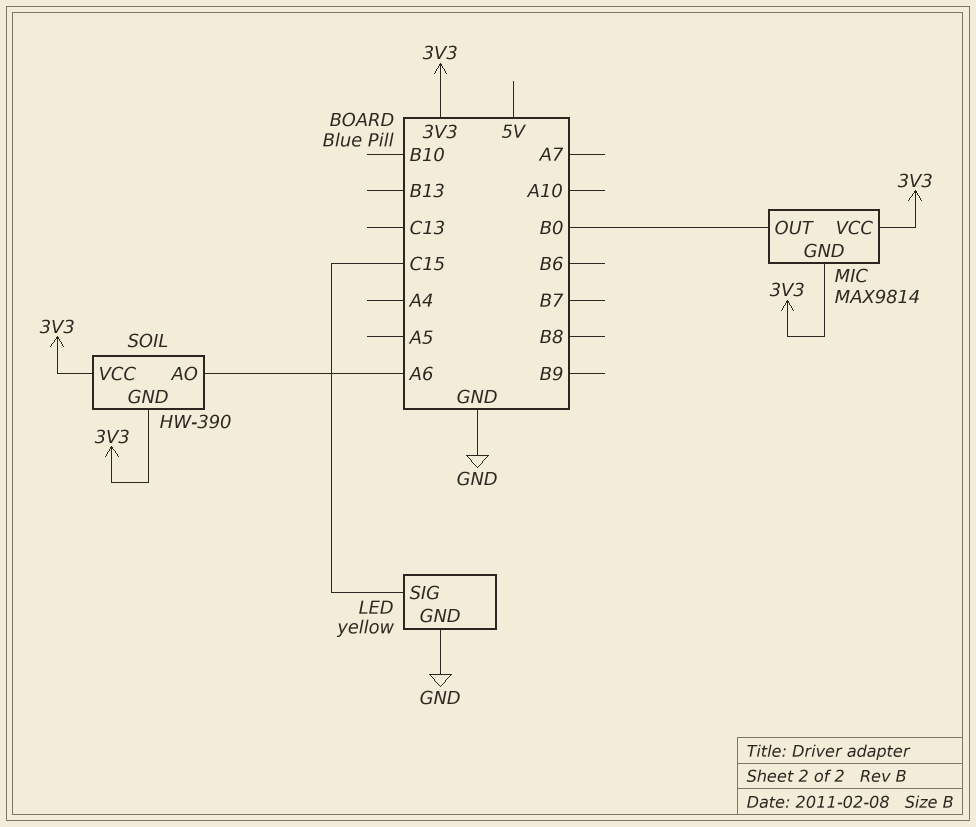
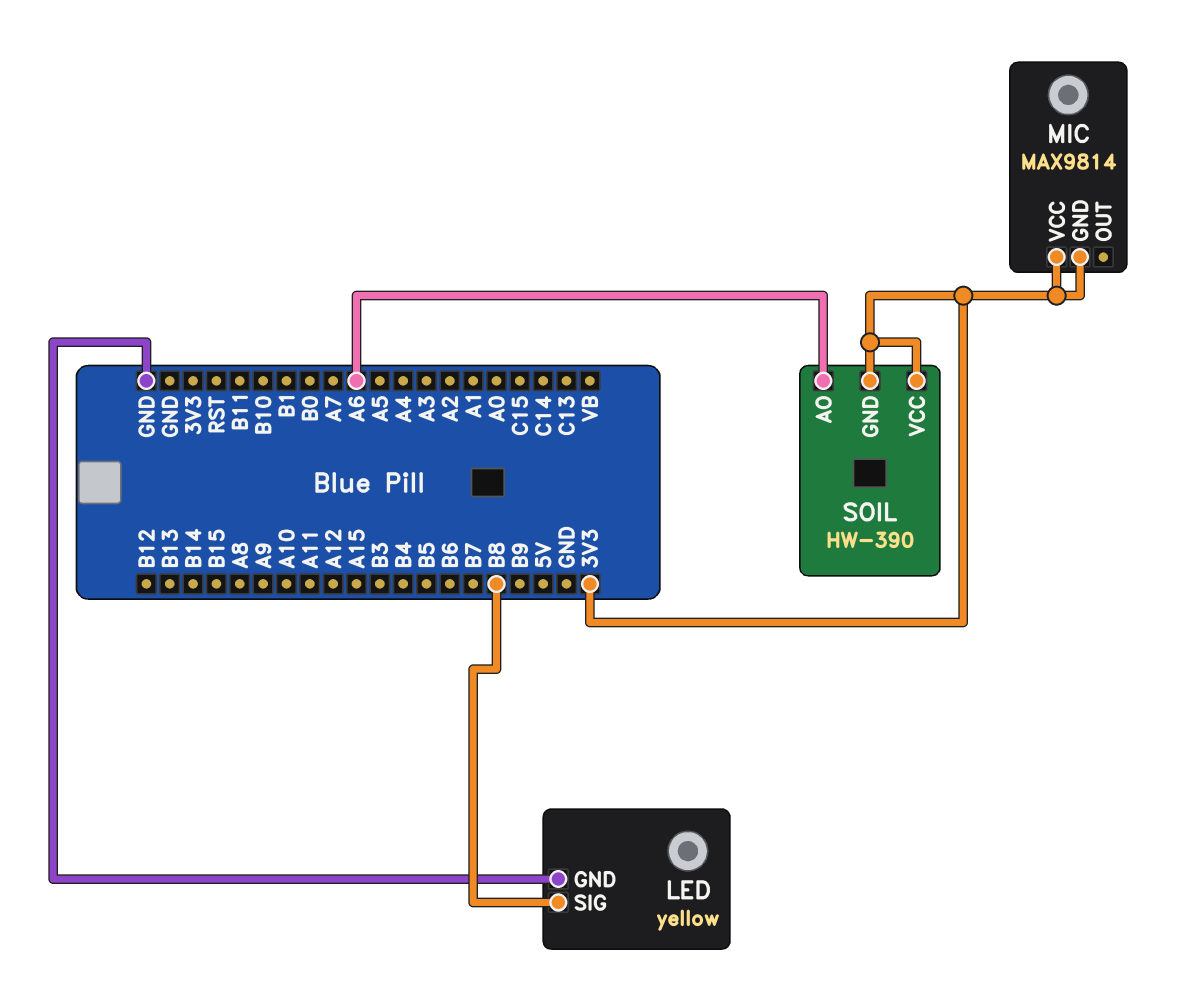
LED pin SIG: C15 -> B8
MIC pin OUT: B0 -> none

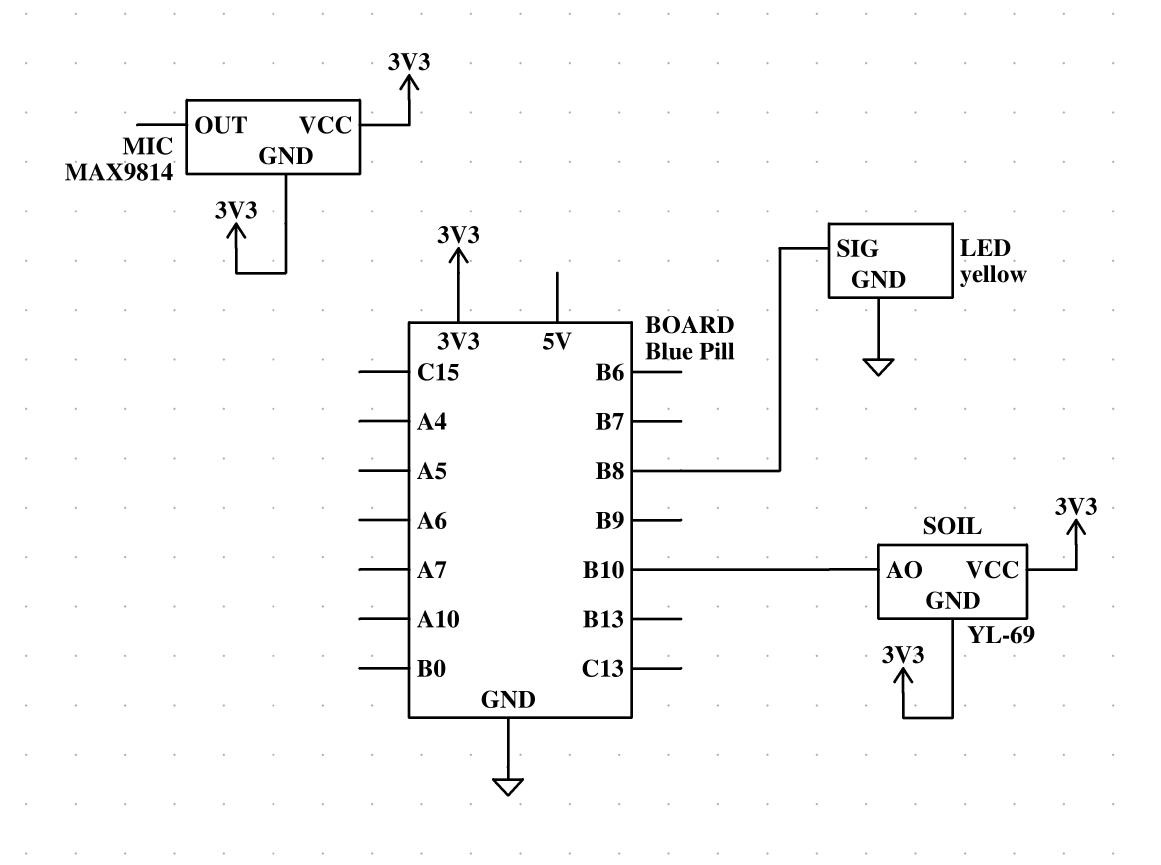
SOIL: HW-390 -> YL-69
SOIL pin AO: A6 -> B10

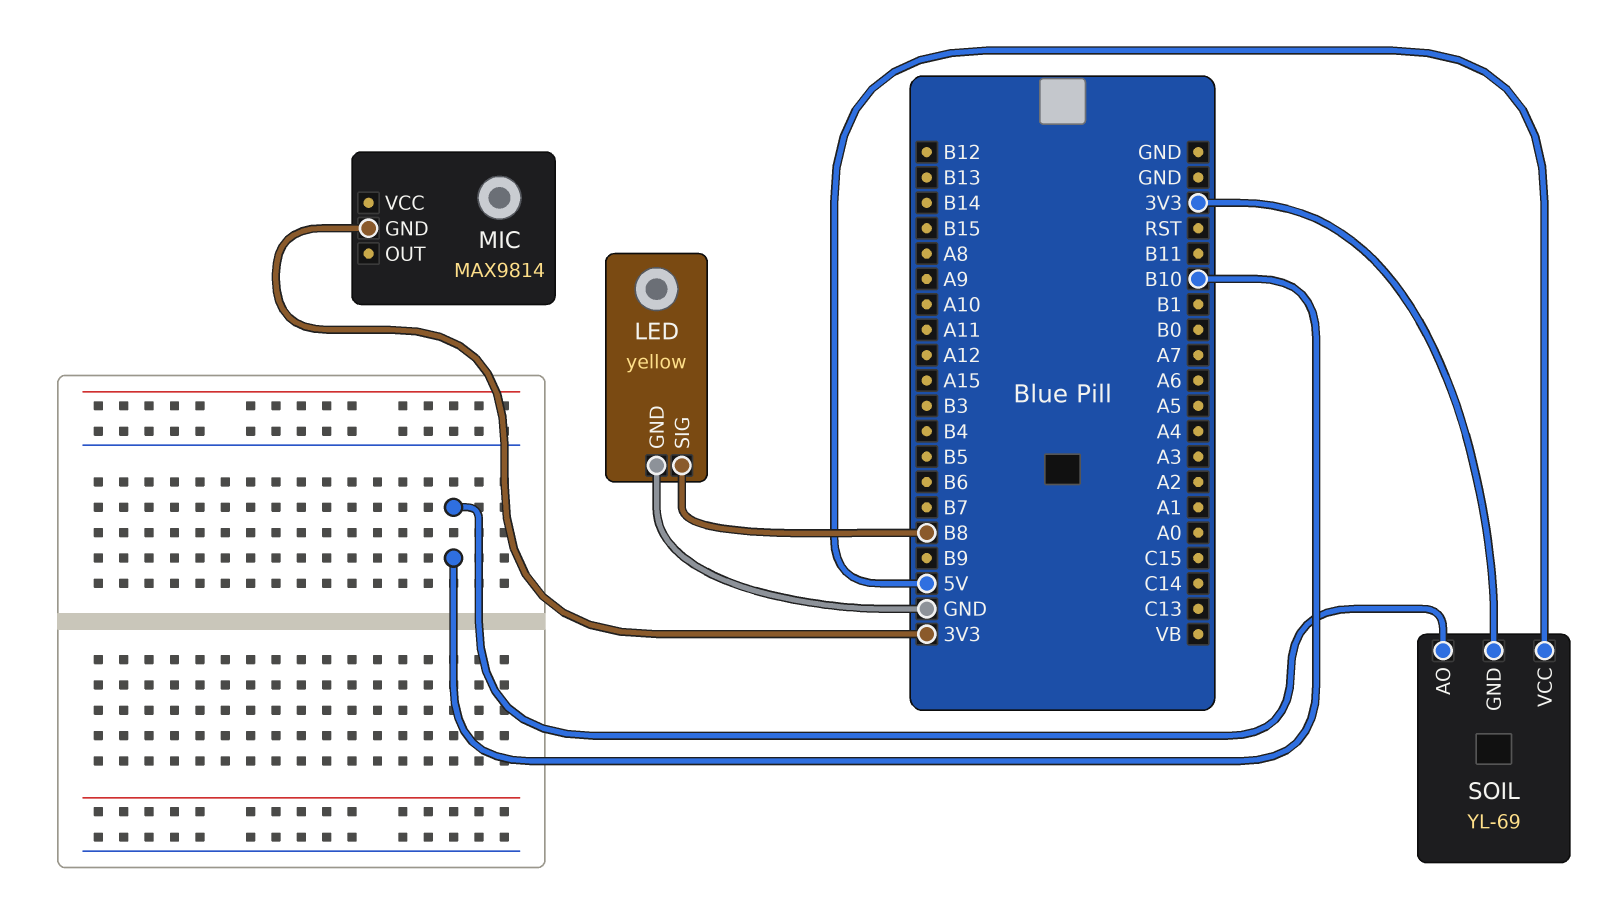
MIC pin VCC: 3V3 -> none
SOIL pin VCC: 3V3 -> 5V

